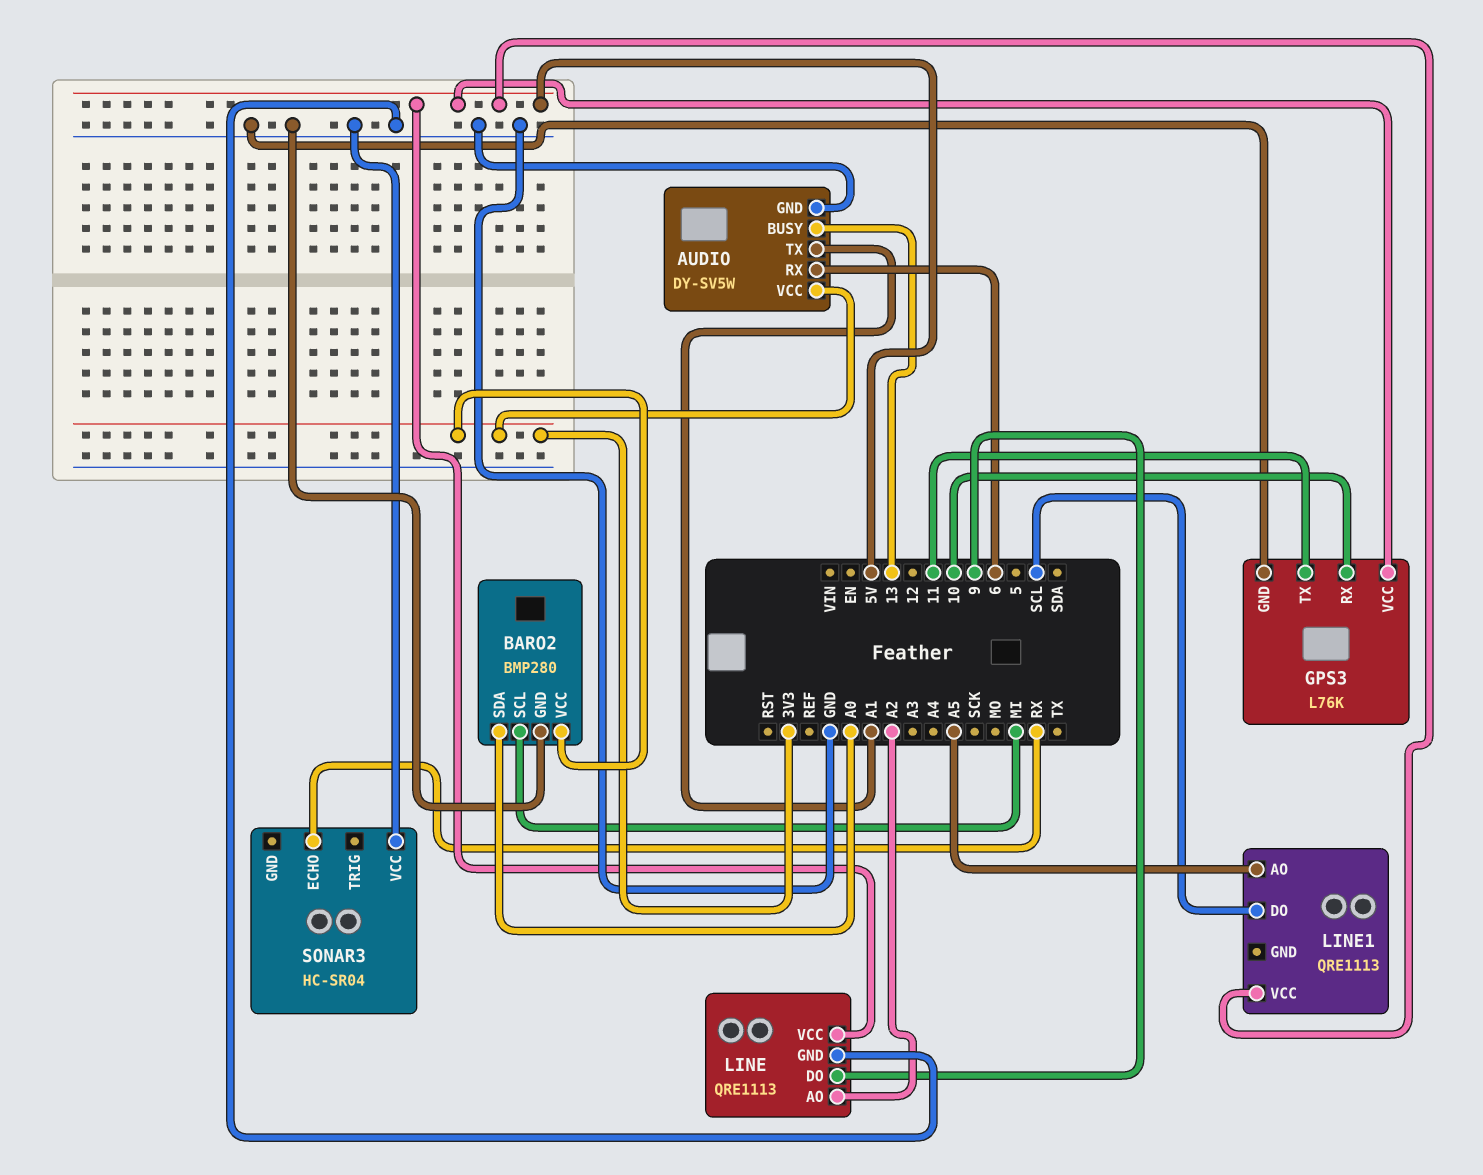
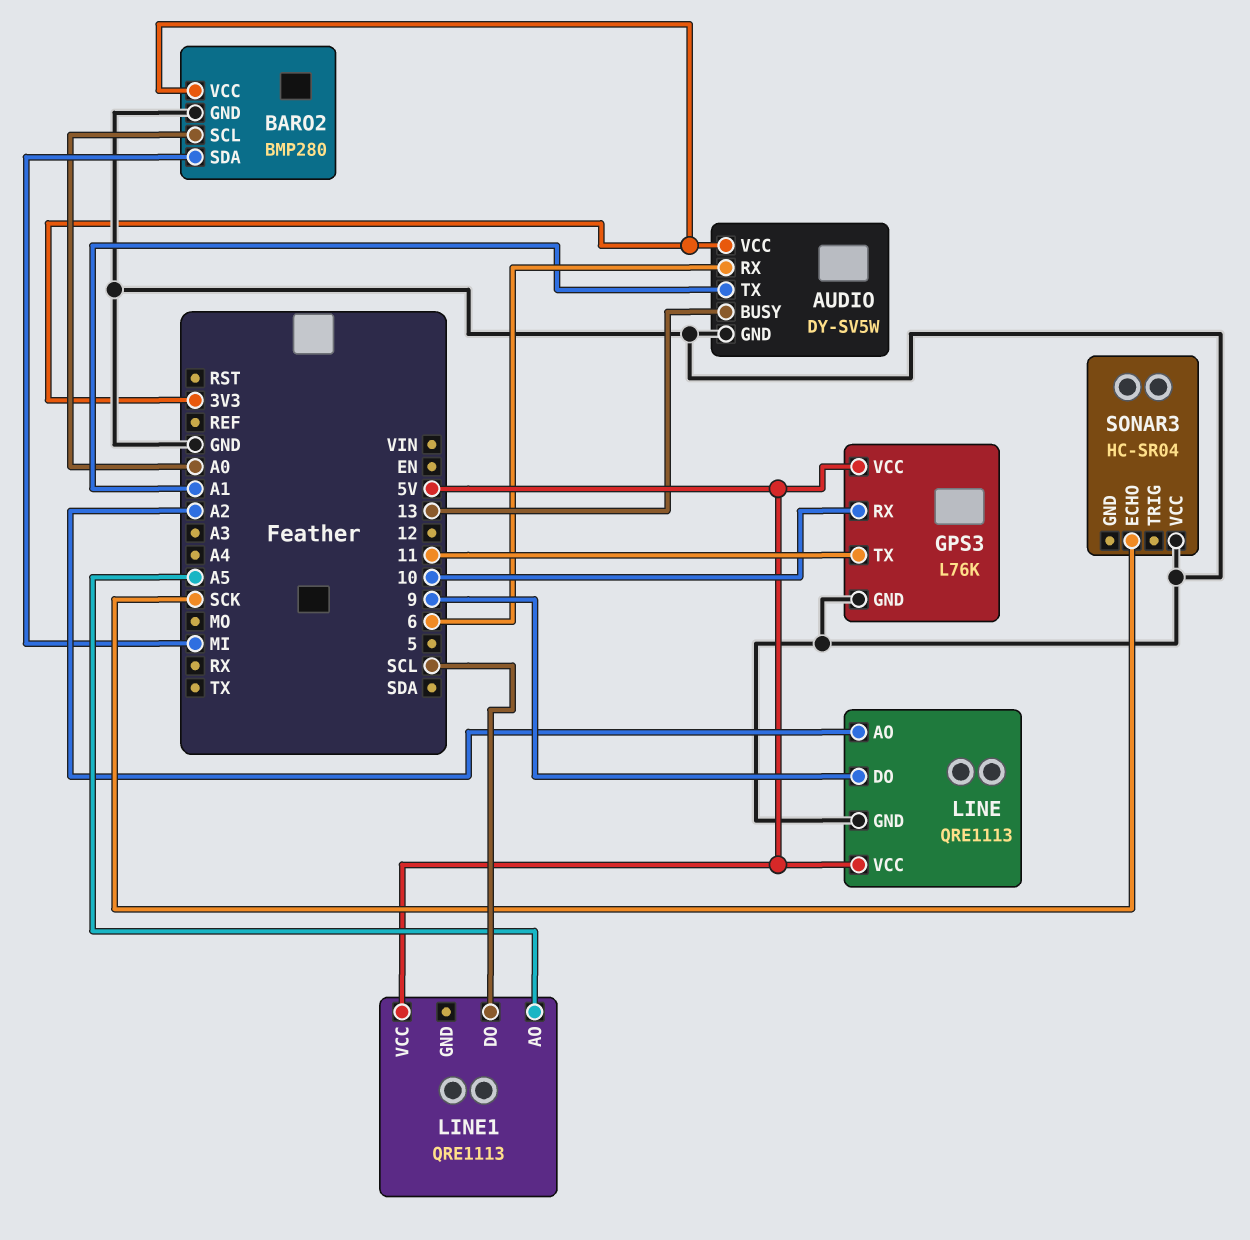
BARO2 pin SCL: MI -> A0
BARO2 pin SDA: A0 -> MI
SONAR3 pin ECHO: RX -> SCK

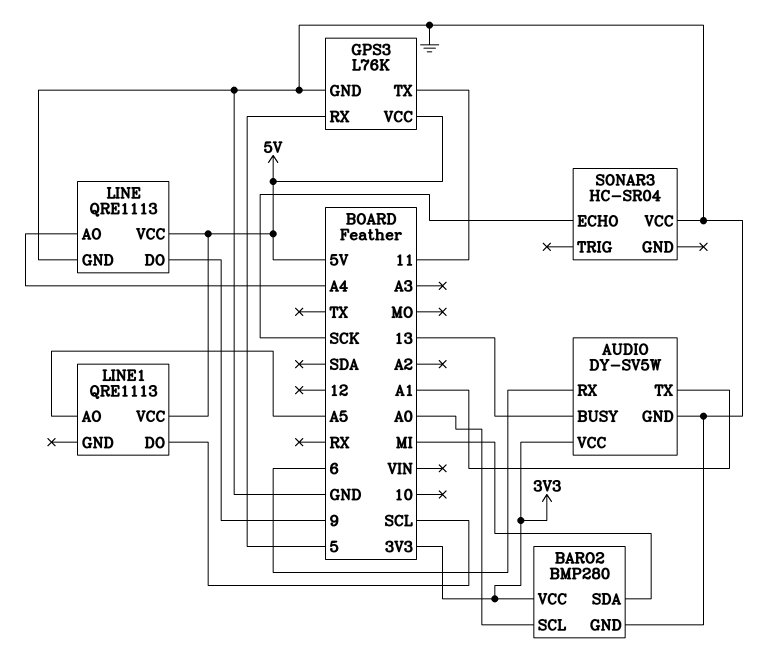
GPS3 pin RX: 10 -> 5
LINE pin AO: A2 -> A4

